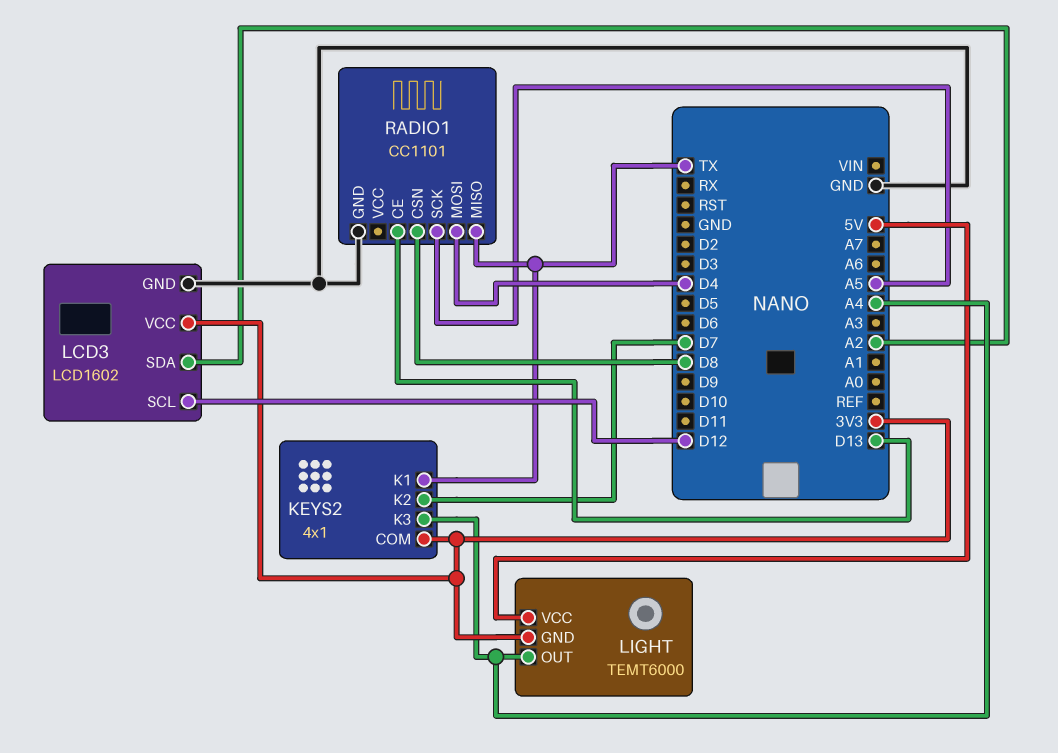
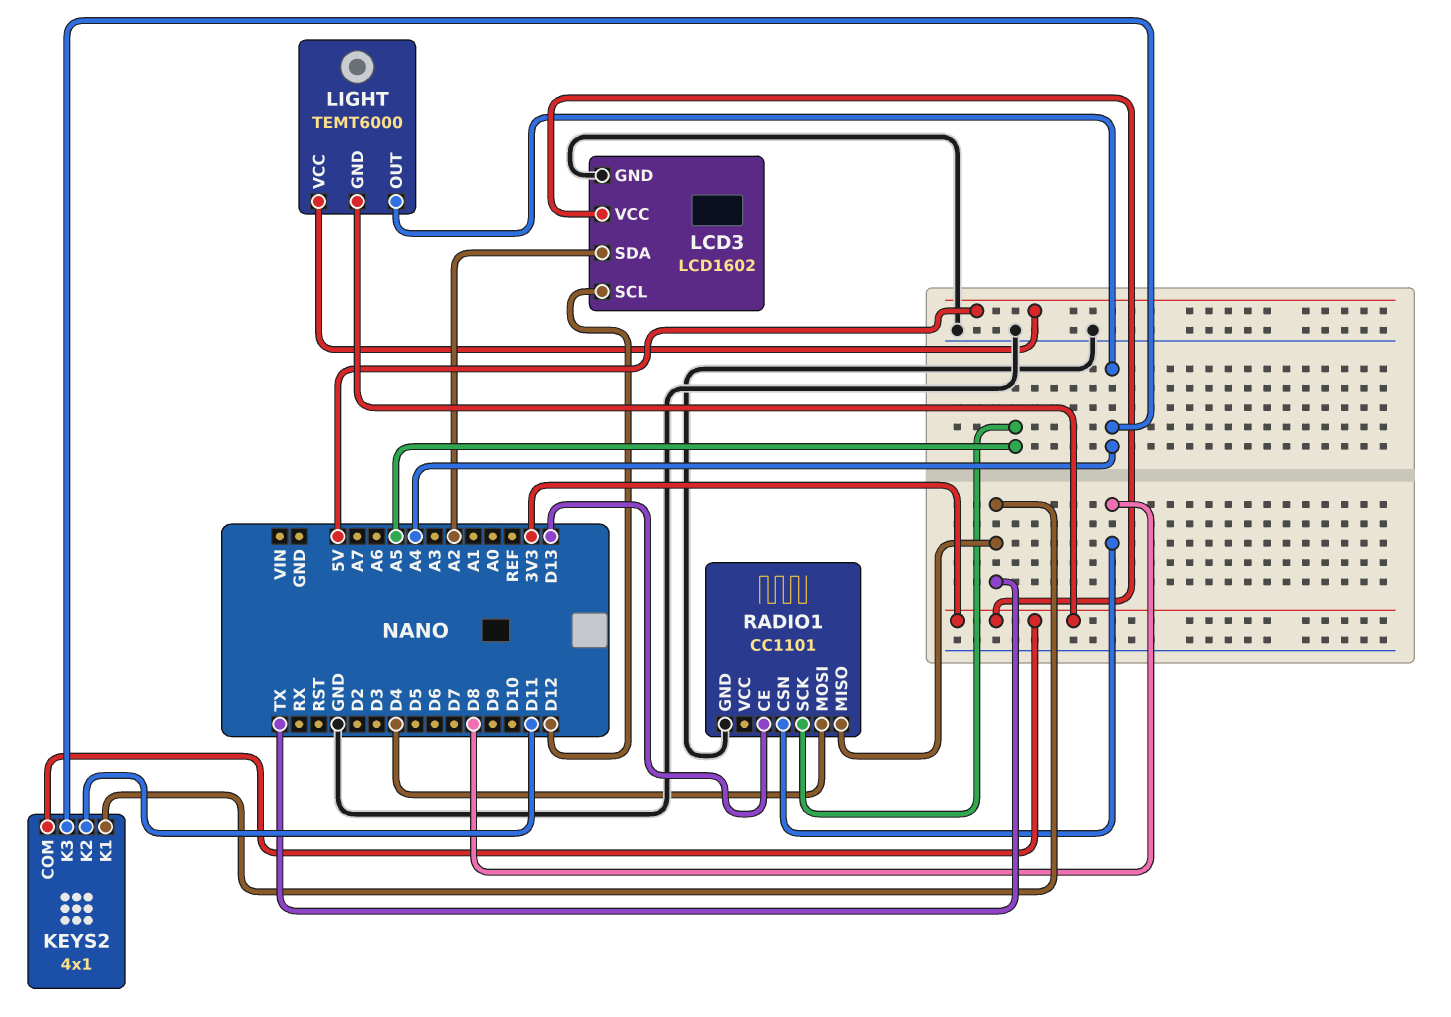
KEYS2 pin K2: D7 -> D11

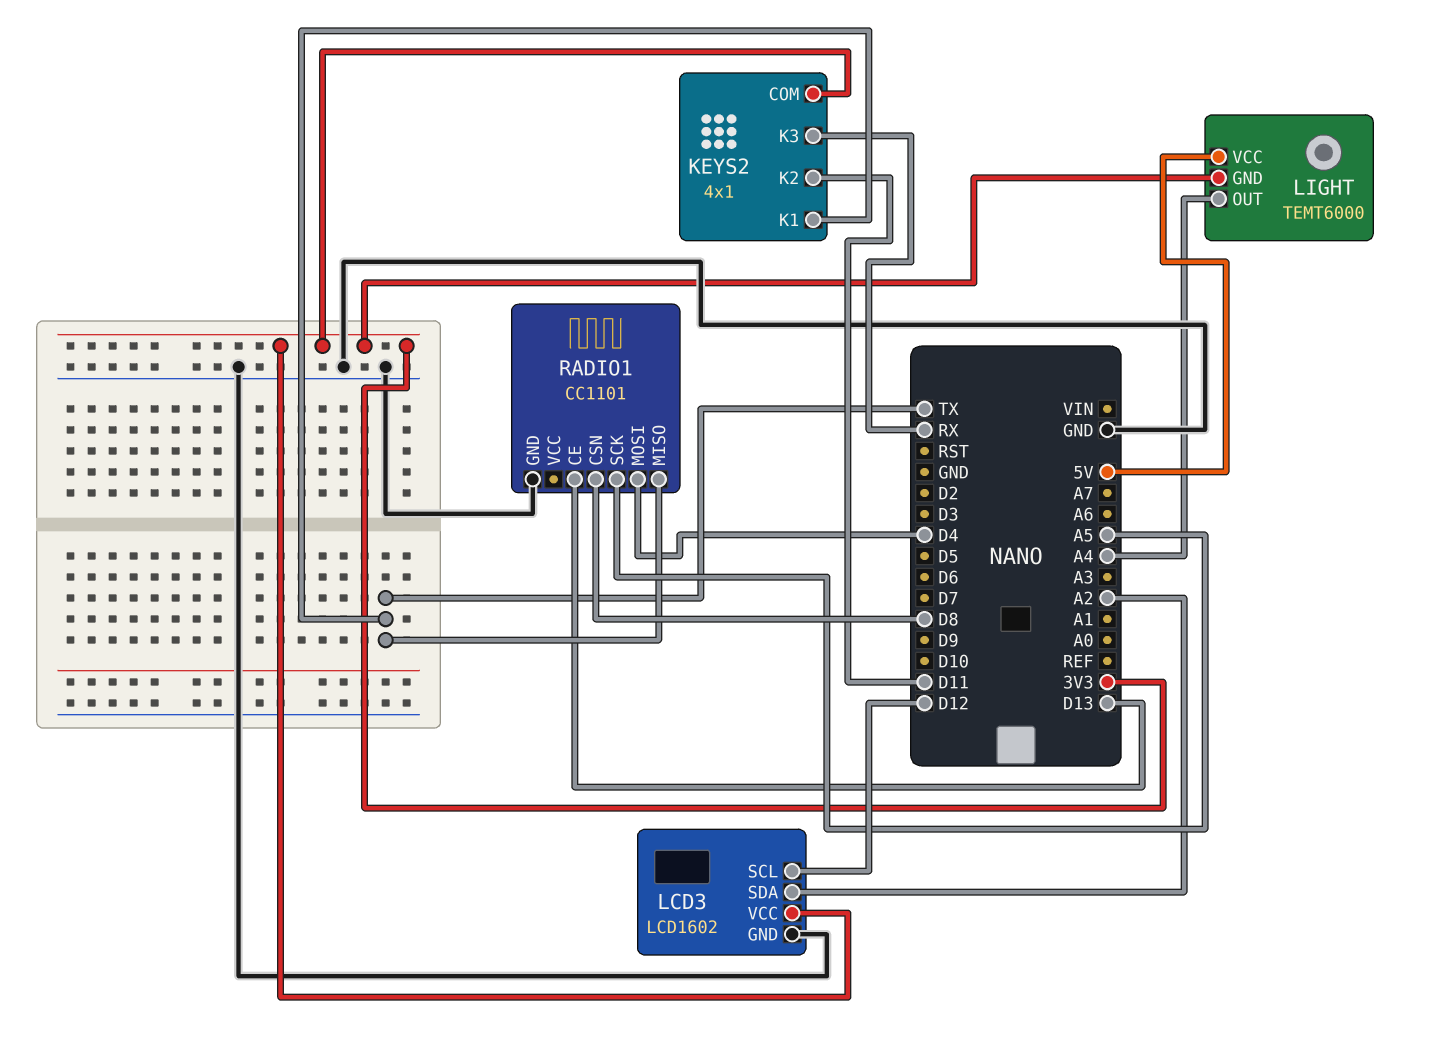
KEYS2 pin K3: A4 -> RX

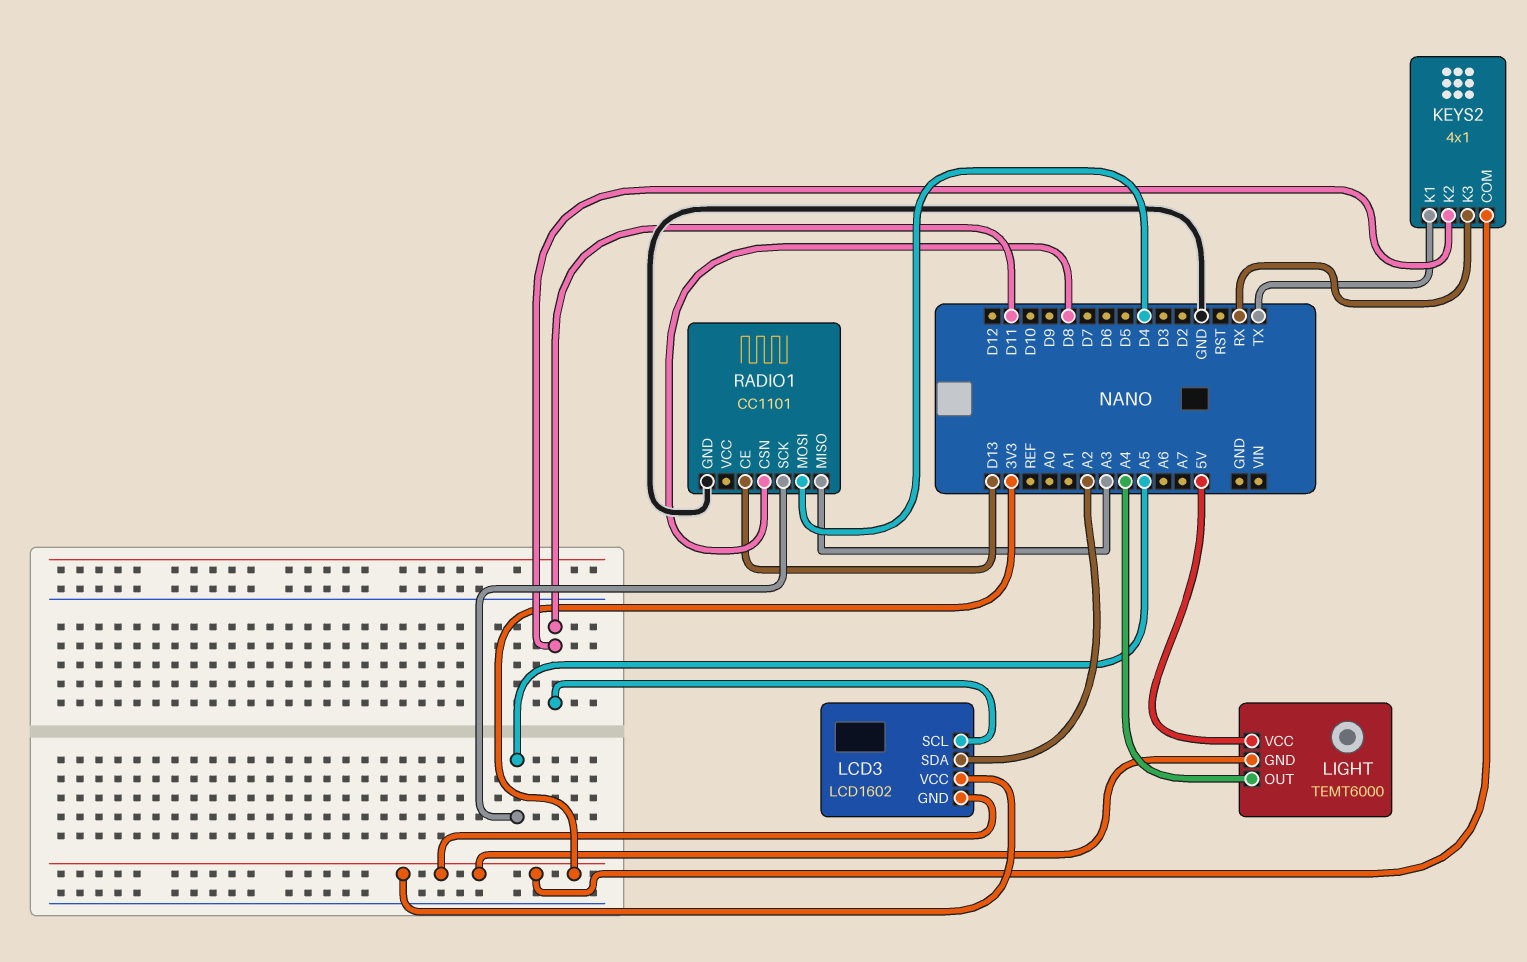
LCD3 pin GND: GND -> 3V3
LCD3 pin SCL: D12 -> D11
RADIO1 pin MISO: TX -> A3

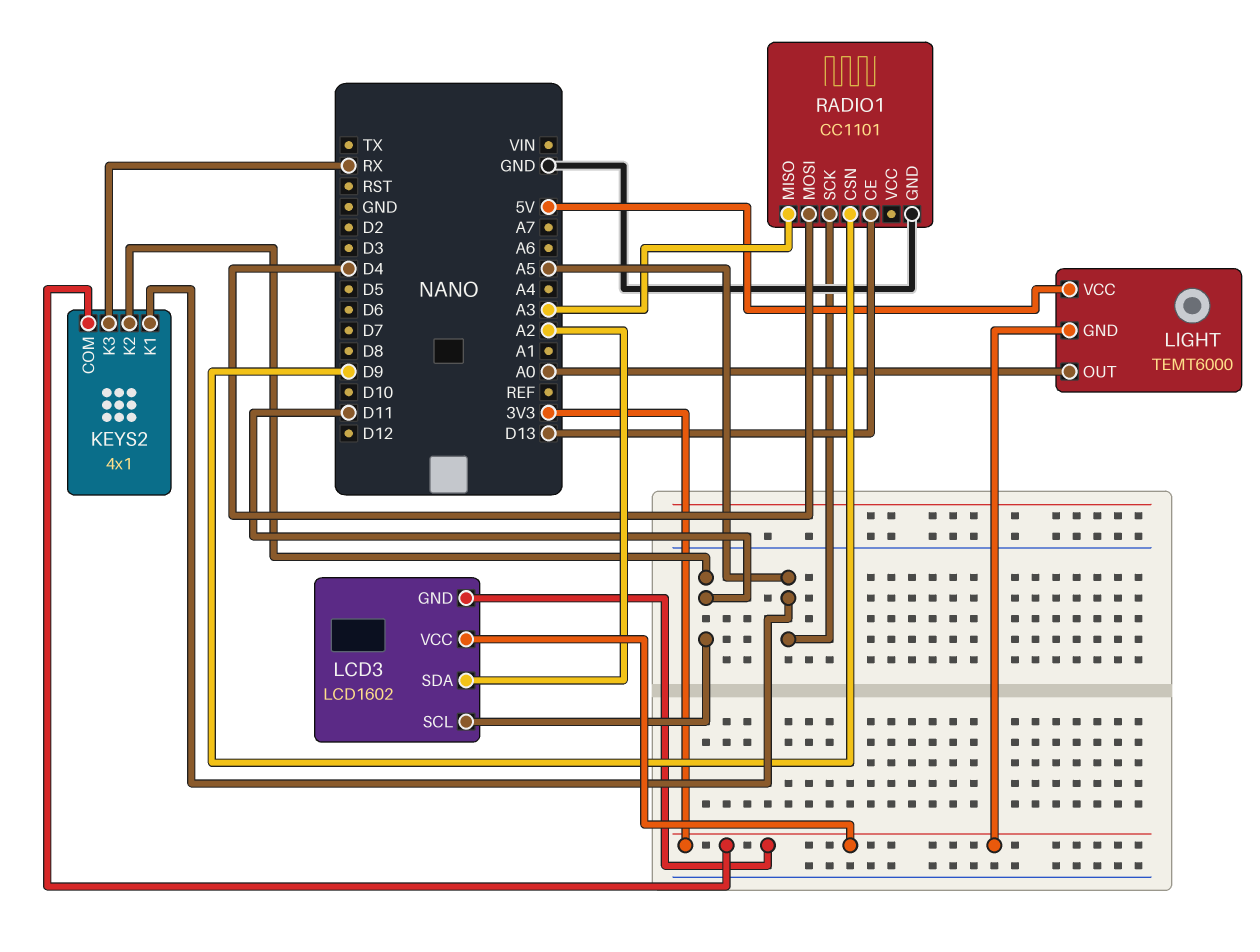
KEYS2 pin K1: TX -> A5
LIGHT pin OUT: A4 -> A0
RADIO1 pin CSN: D8 -> D9

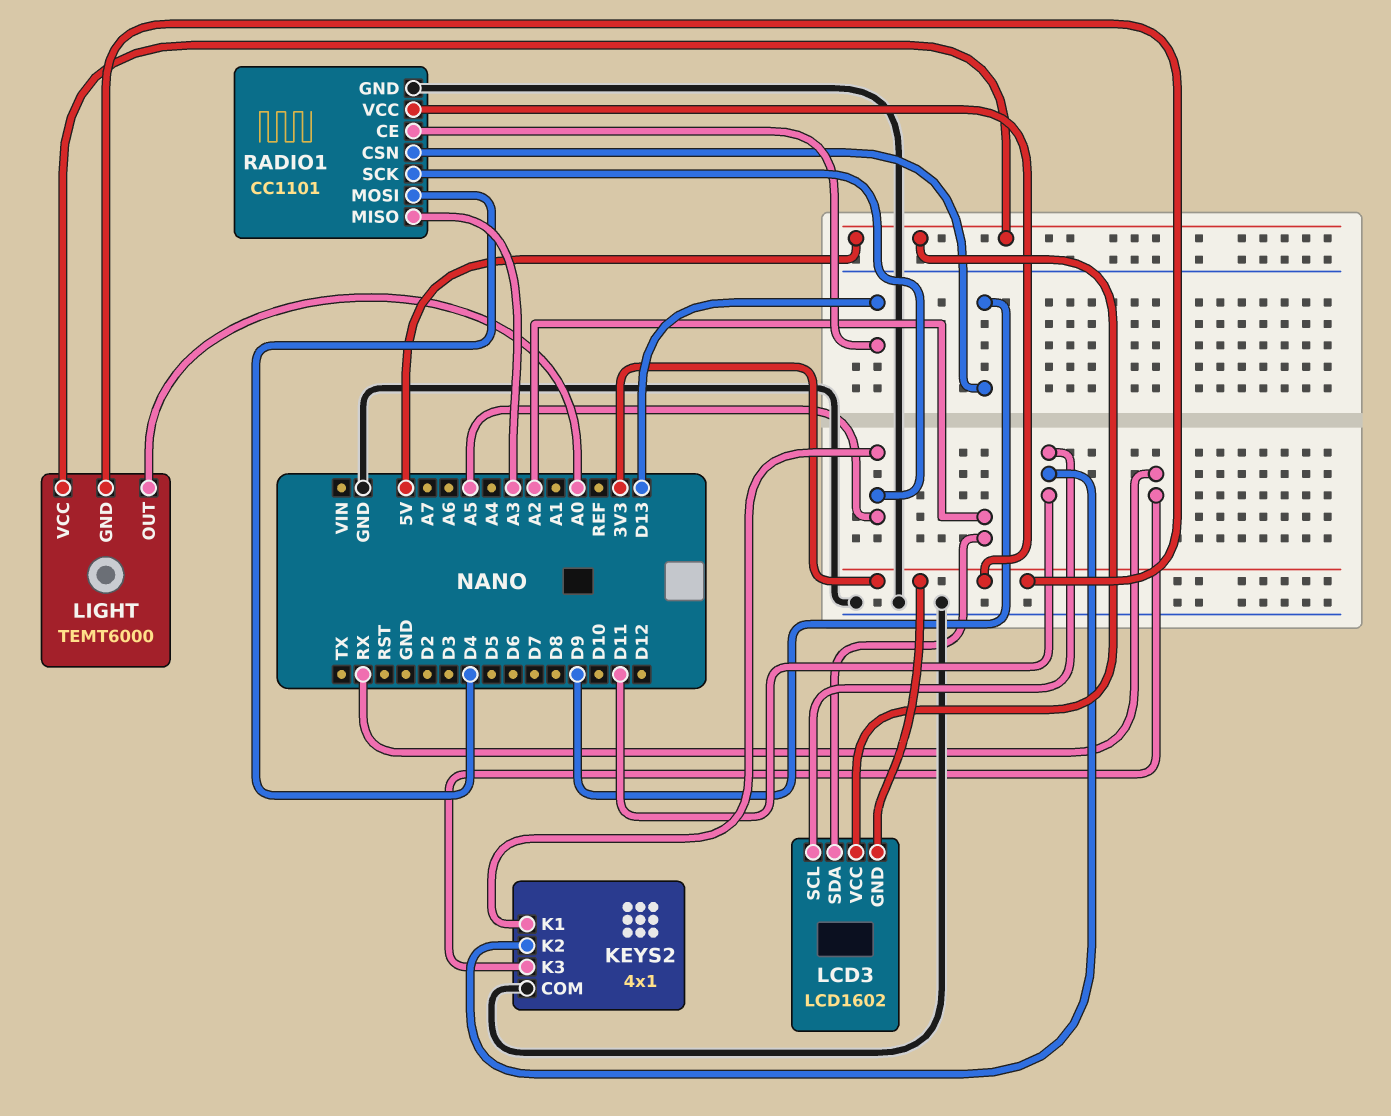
KEYS2 pin COM: 3V3 -> GND
LCD3 pin VCC: 3V3 -> 5V
RADIO1 pin VCC: none -> 3V3

